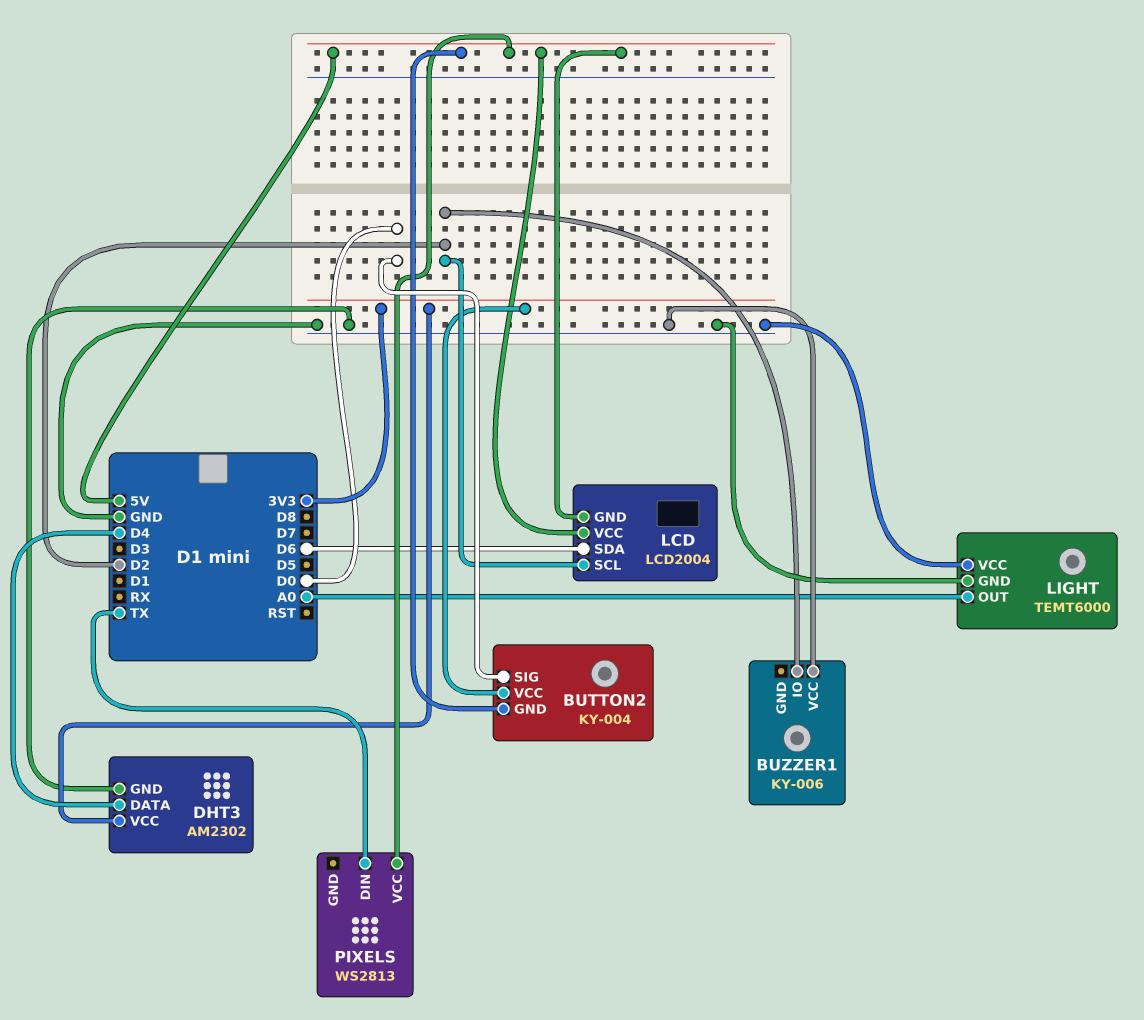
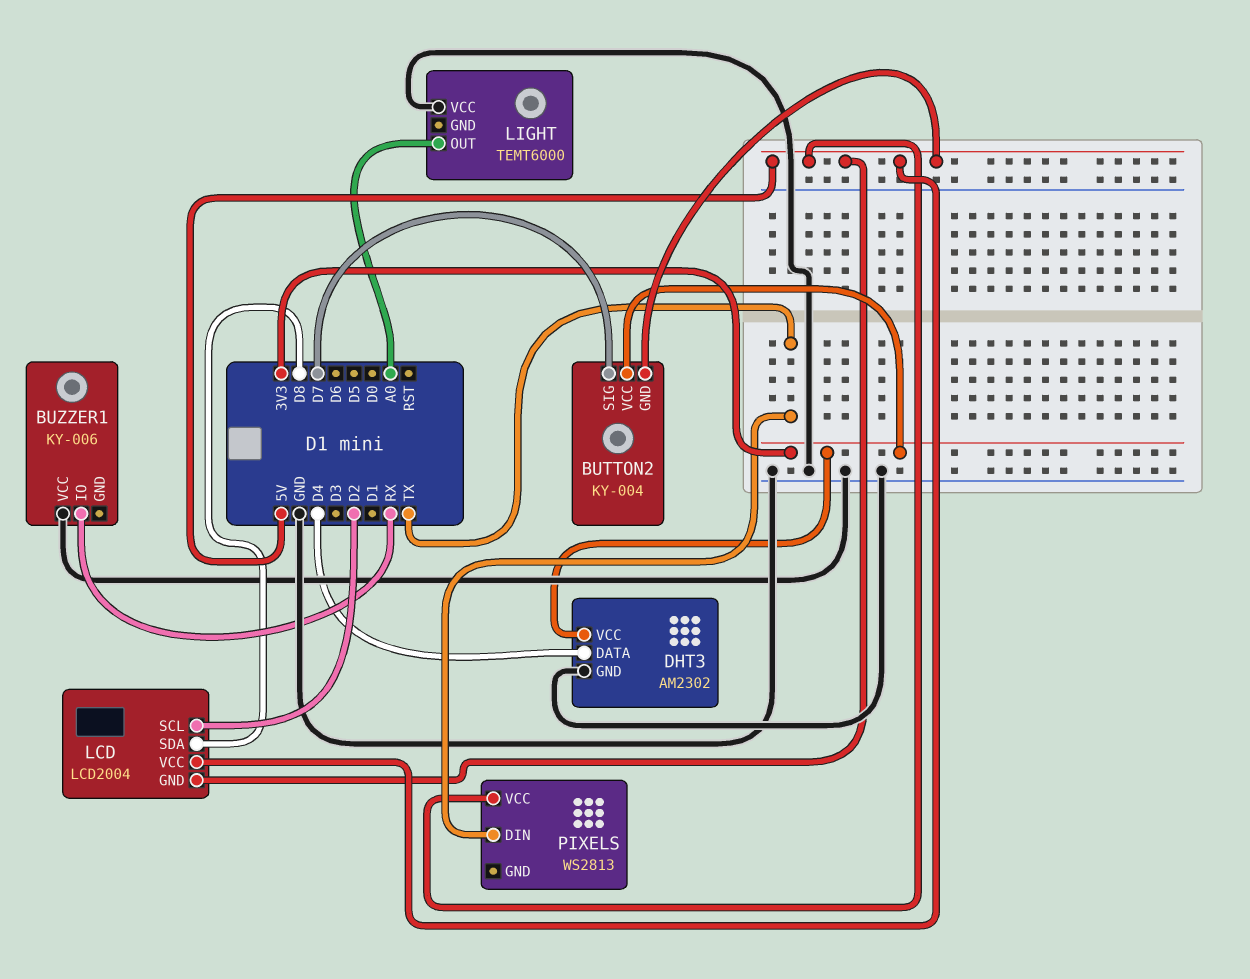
BUTTON2 pin SIG: D0 -> D7
BUZZER1 pin IO: D2 -> RX
LCD pin SDA: D6 -> D8
LIGHT pin GND: GND -> none

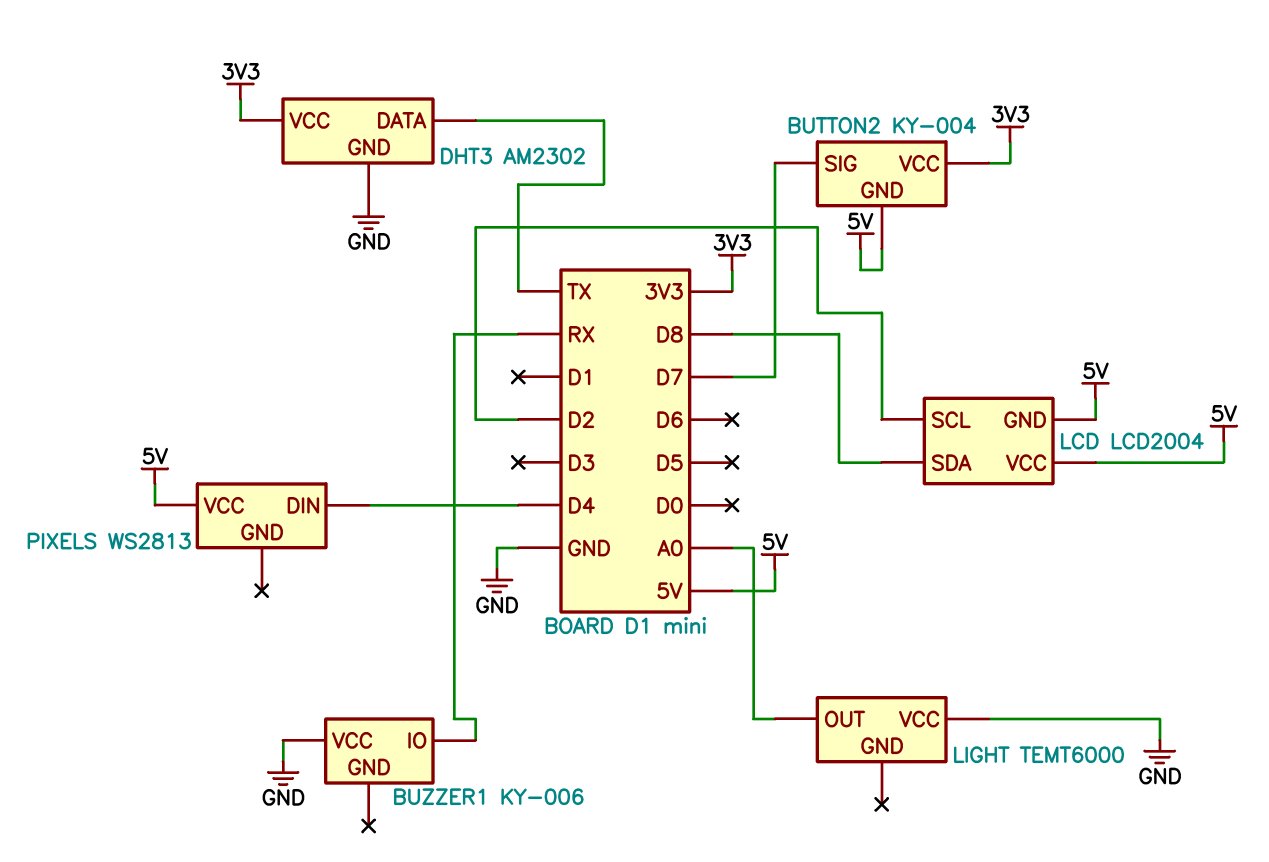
DHT3 pin DATA: D4 -> TX
PIXELS pin DIN: TX -> D4

